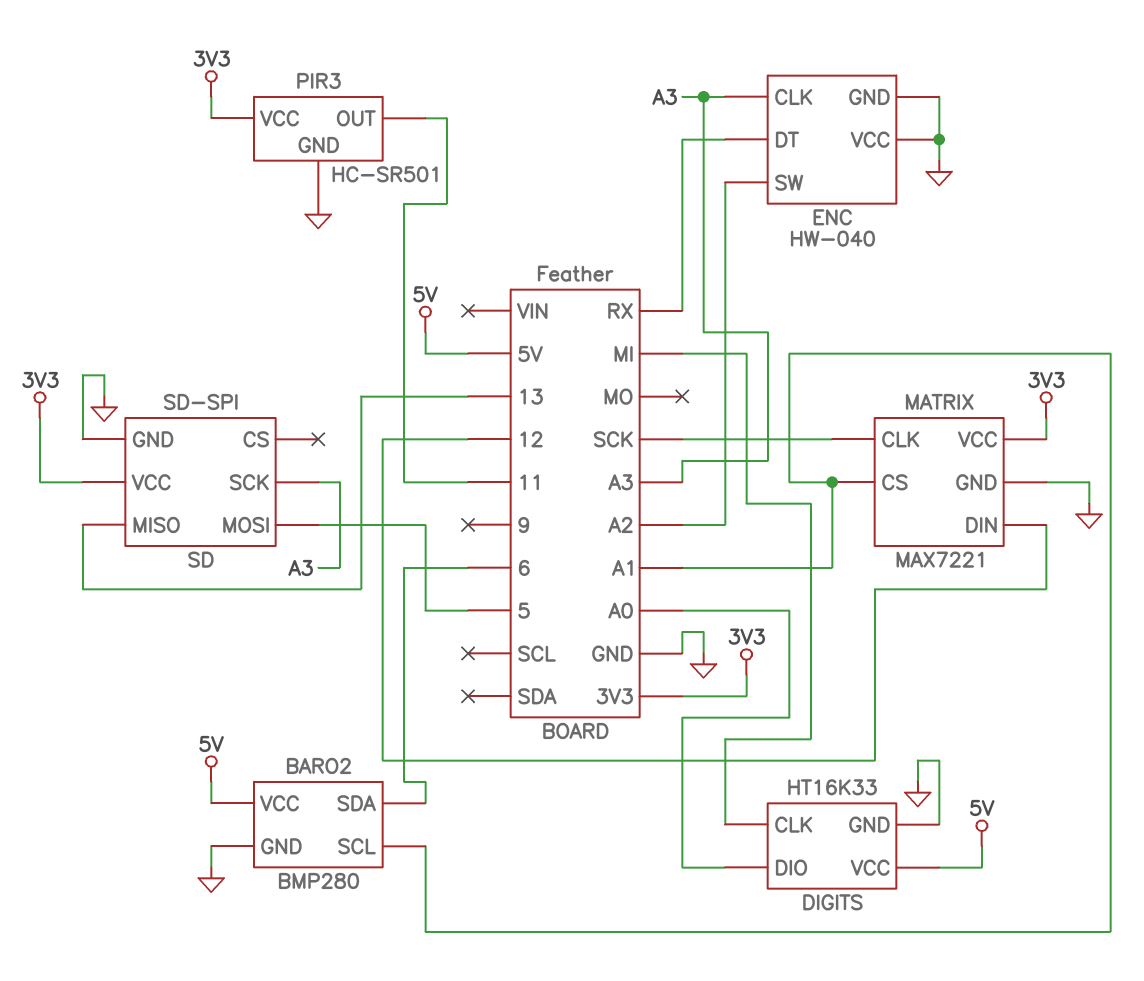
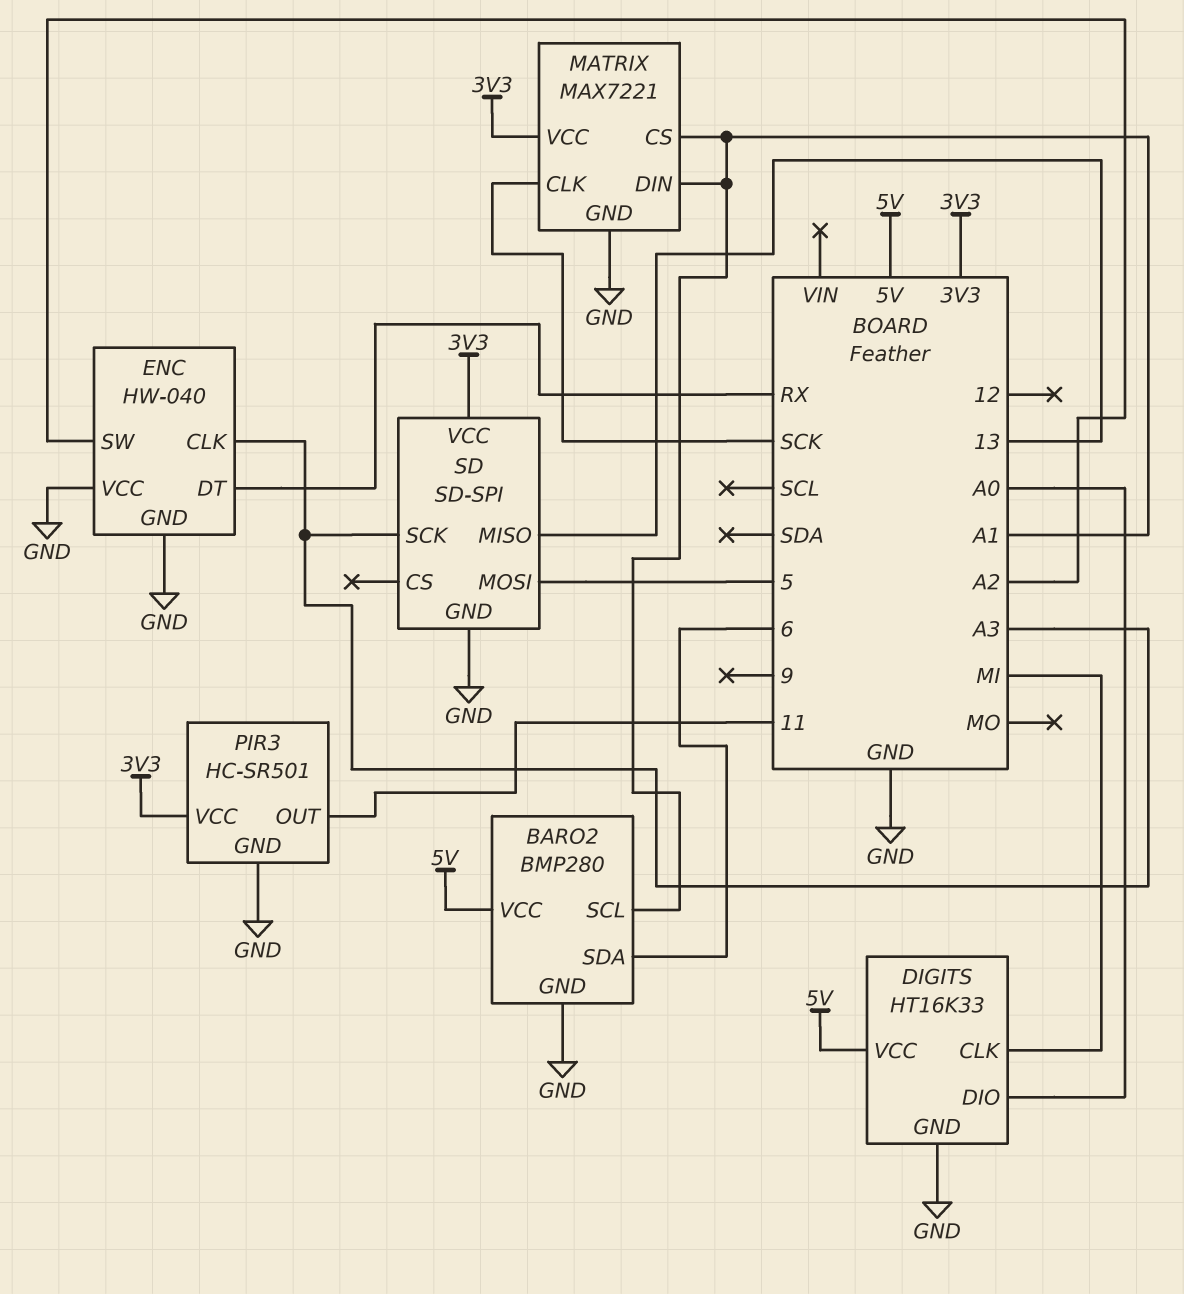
MATRIX pin DIN: 12 -> A1

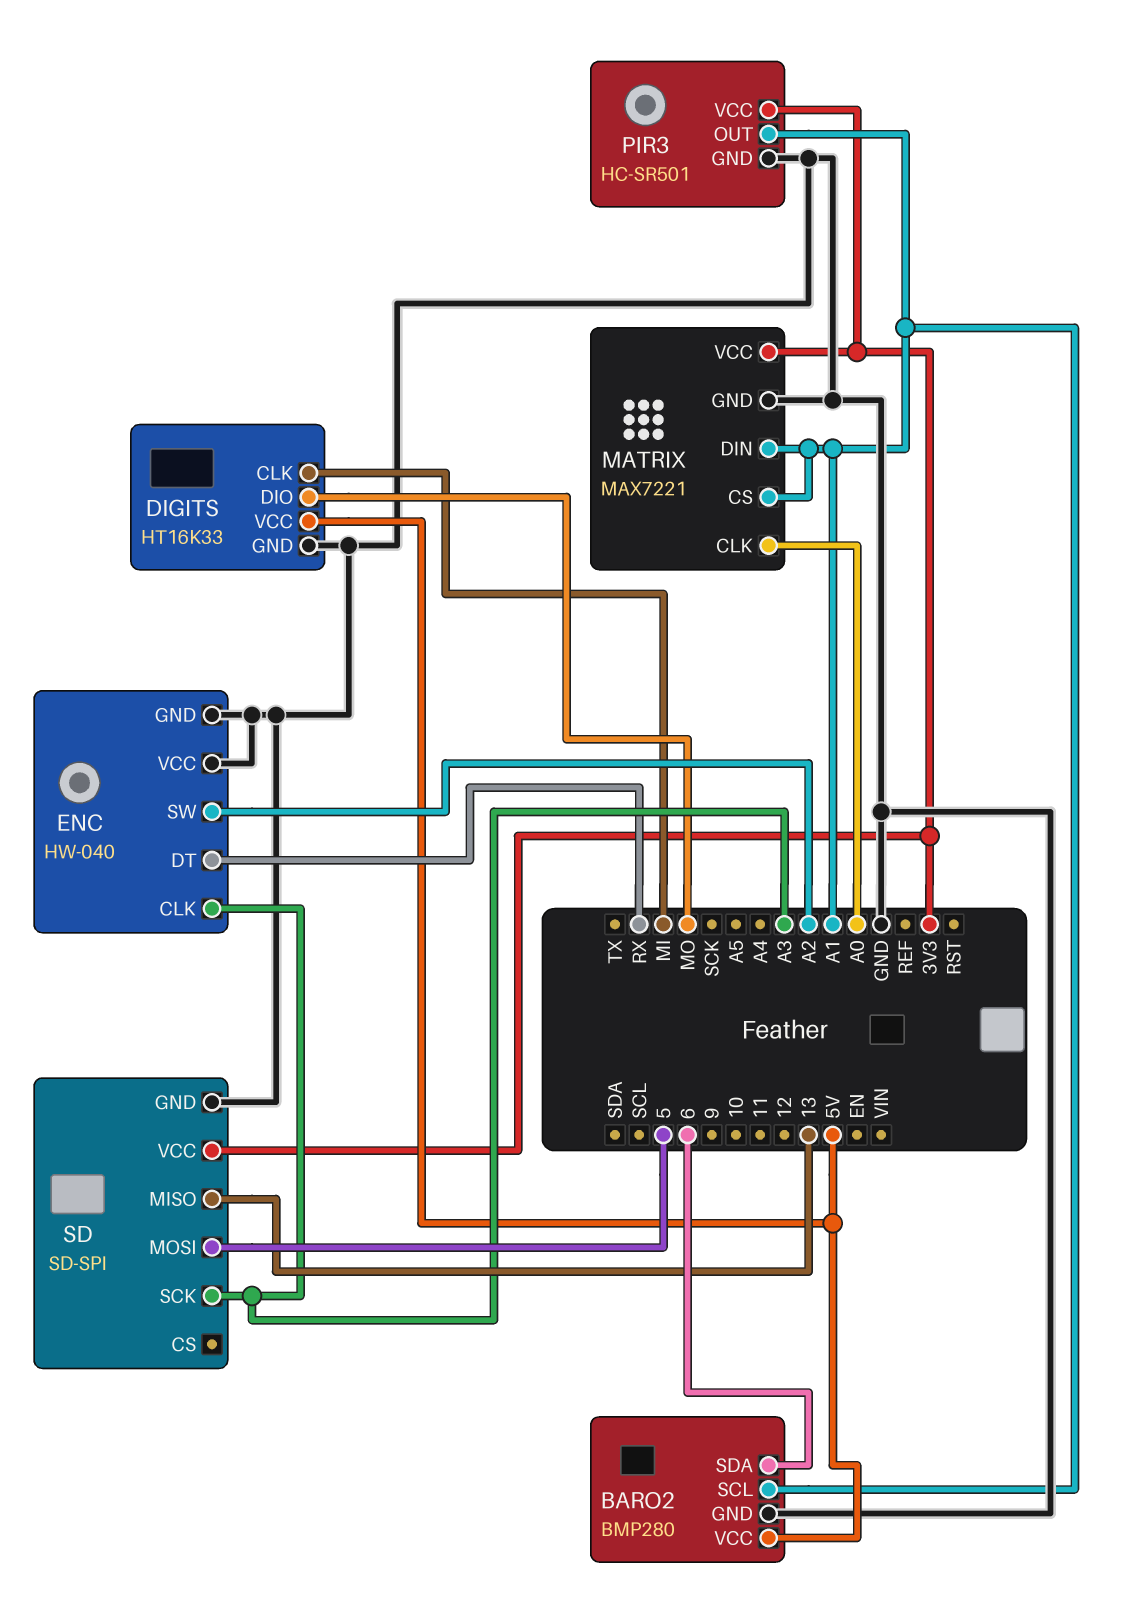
DIGITS pin DIO: A0 -> MO
MATRIX pin CLK: SCK -> A0
PIR3 pin OUT: 11 -> A1

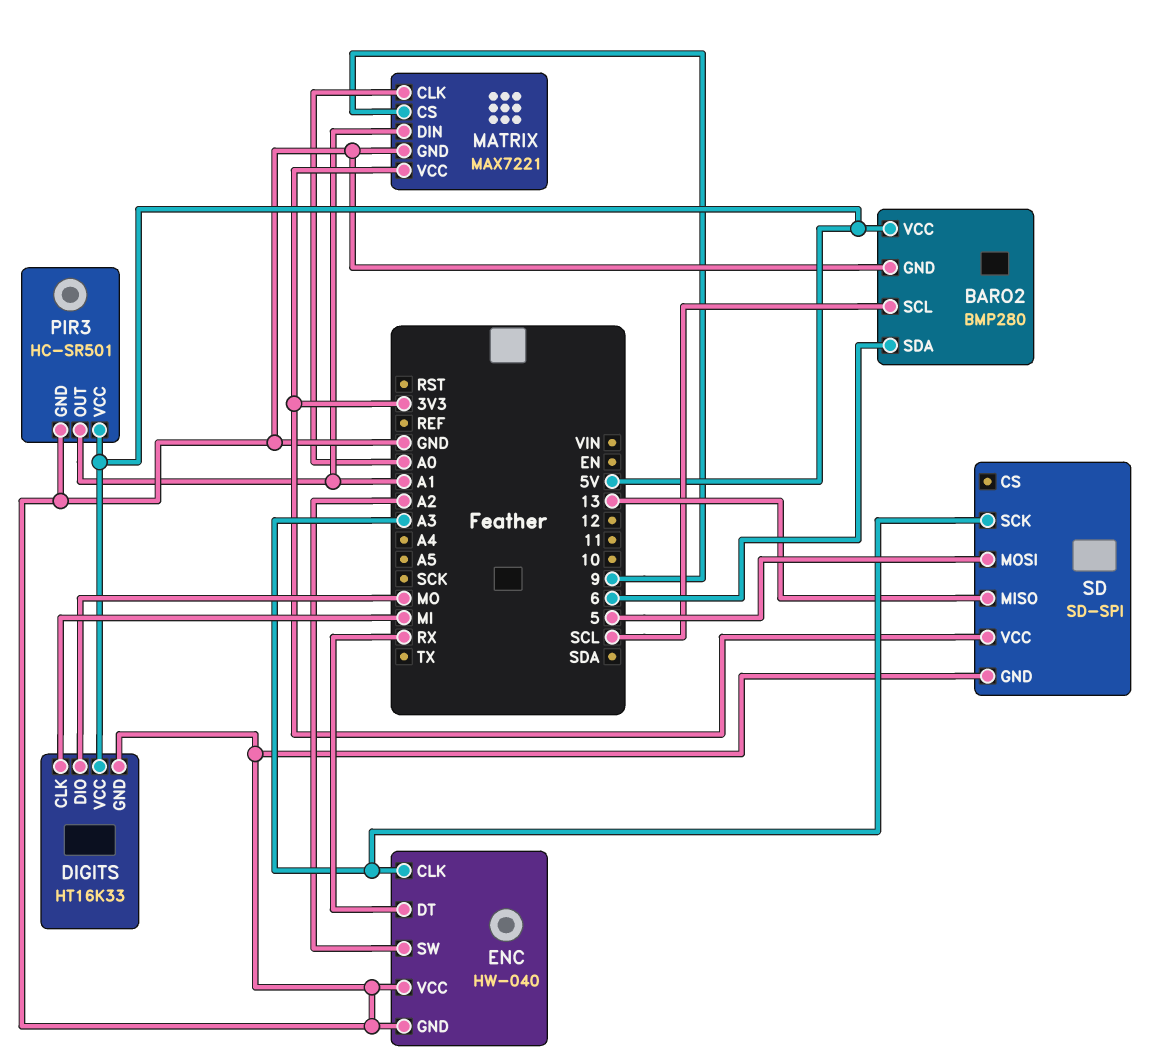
BARO2 pin SCL: A1 -> SCL
MATRIX pin CS: A1 -> 9
PIR3 pin VCC: 3V3 -> 5V

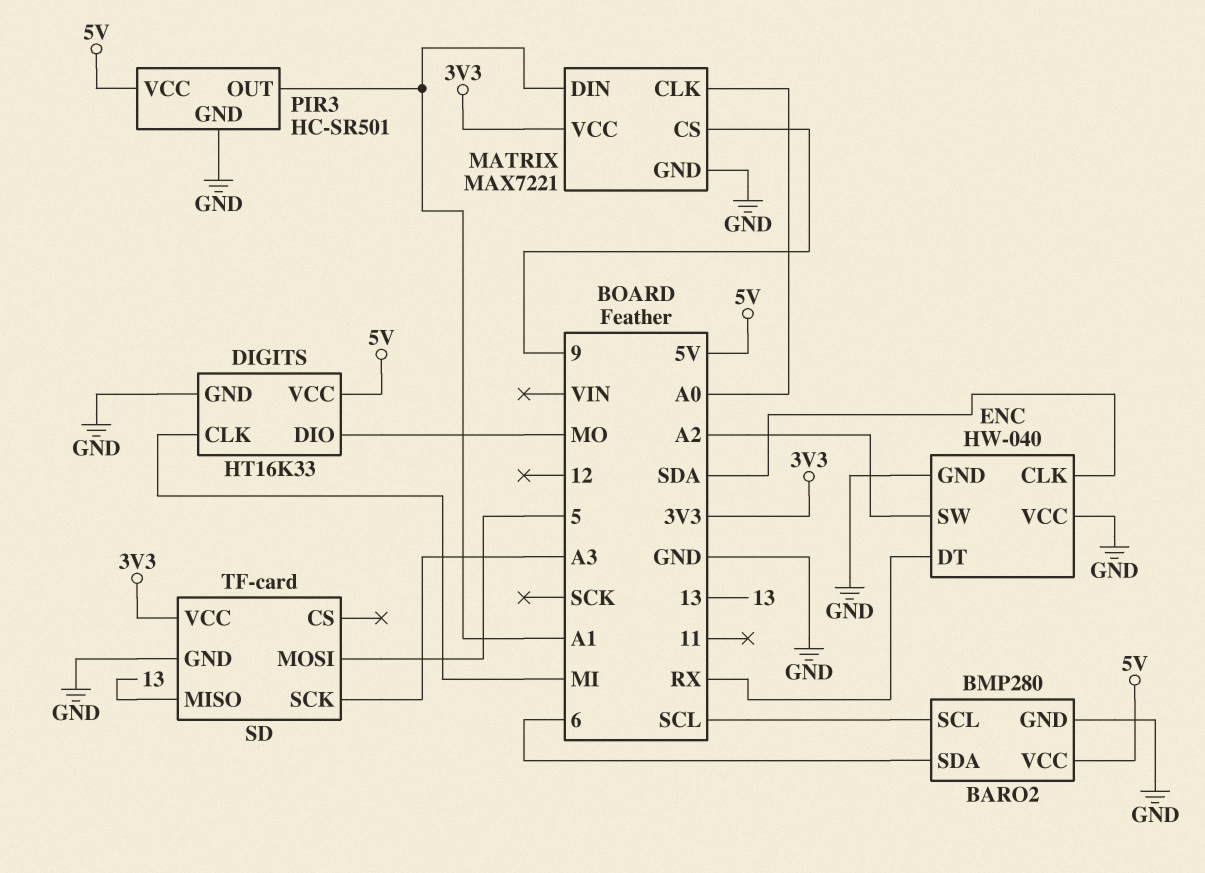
ENC pin CLK: A3 -> SDA
SD: SD-SPI -> TF-card

